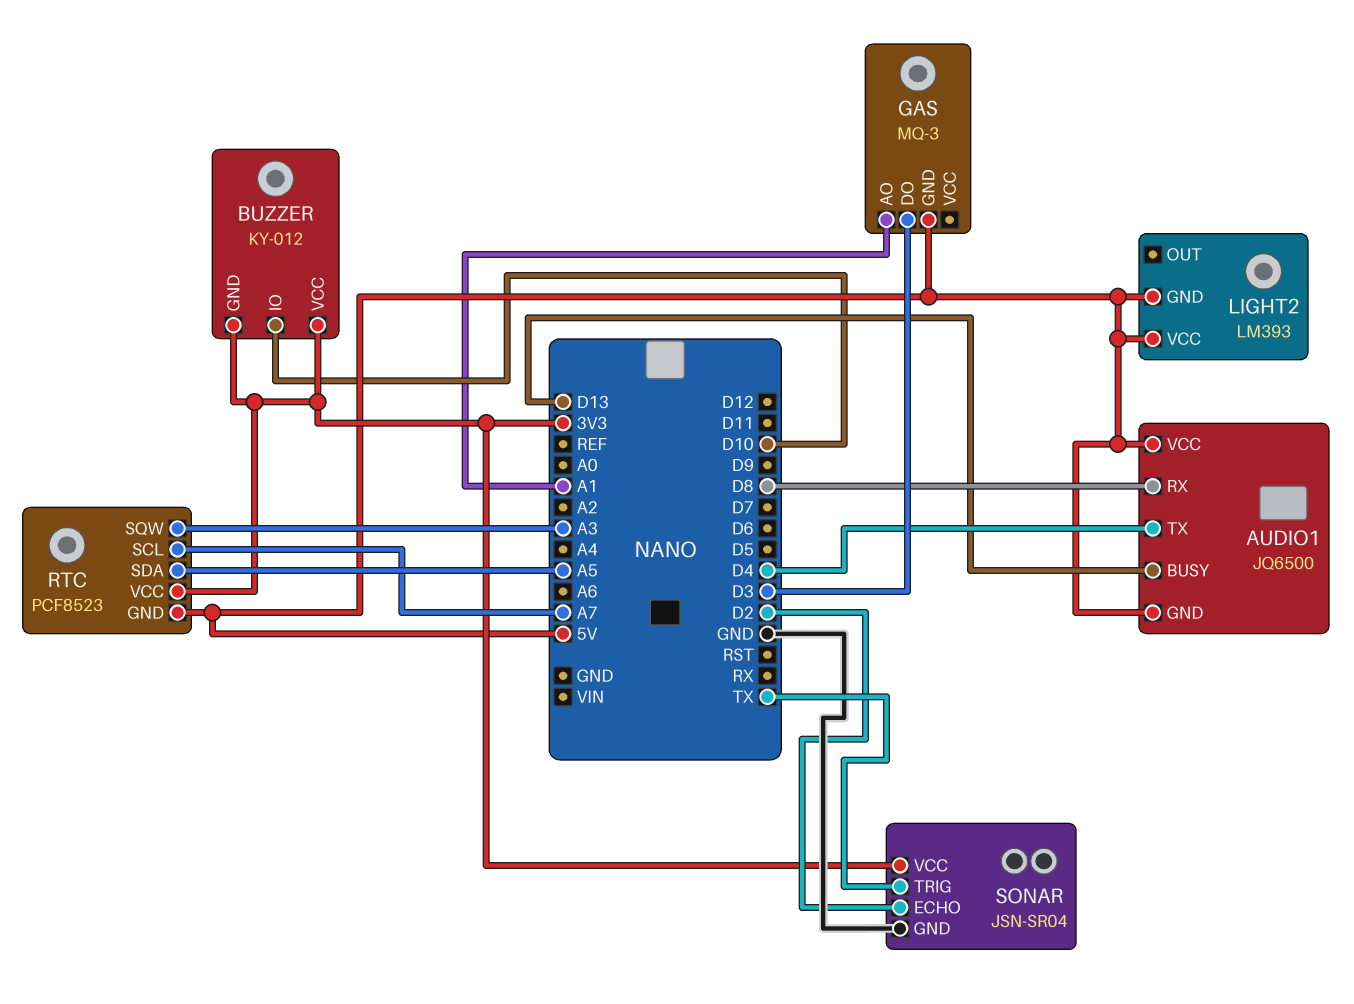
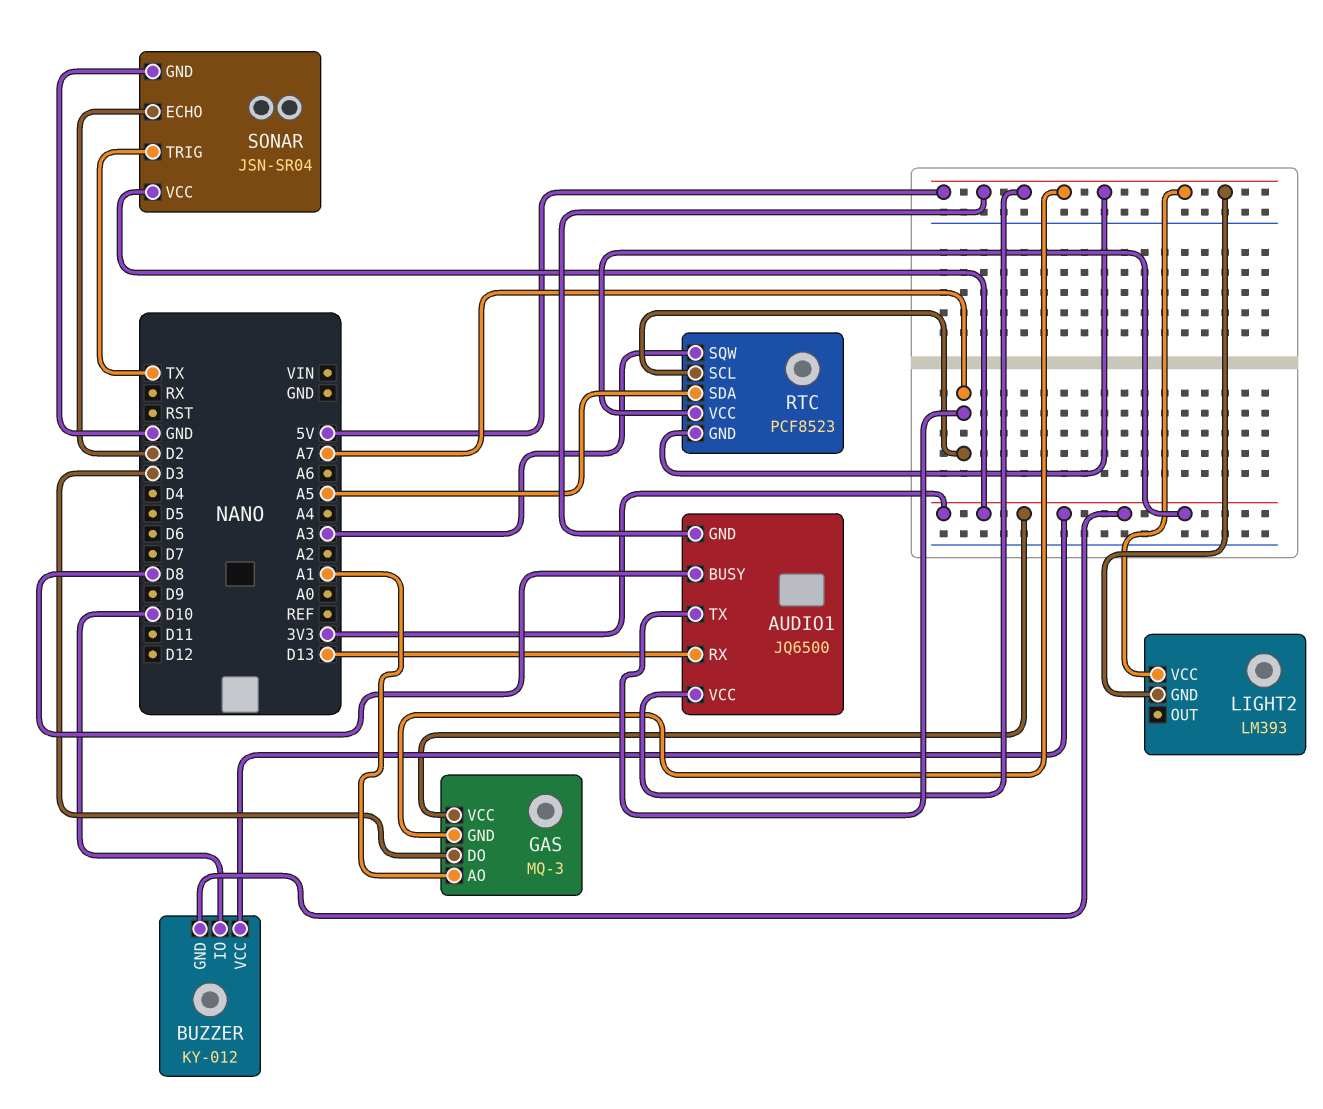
AUDIO1 pin BUSY: D13 -> D8
AUDIO1 pin RX: D8 -> D13
AUDIO1 pin TX: D4 -> A7
GAS pin VCC: none -> 3V3

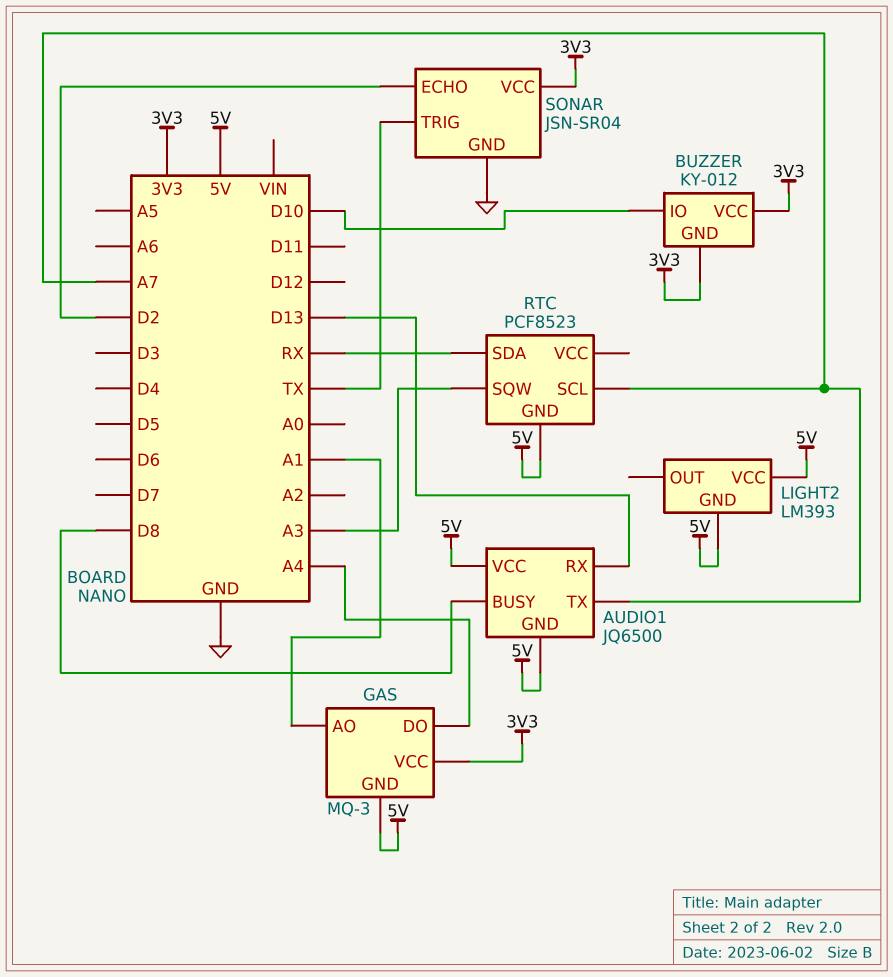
GAS pin DO: D3 -> A4
RTC pin SDA: A5 -> RX
RTC pin VCC: 3V3 -> none

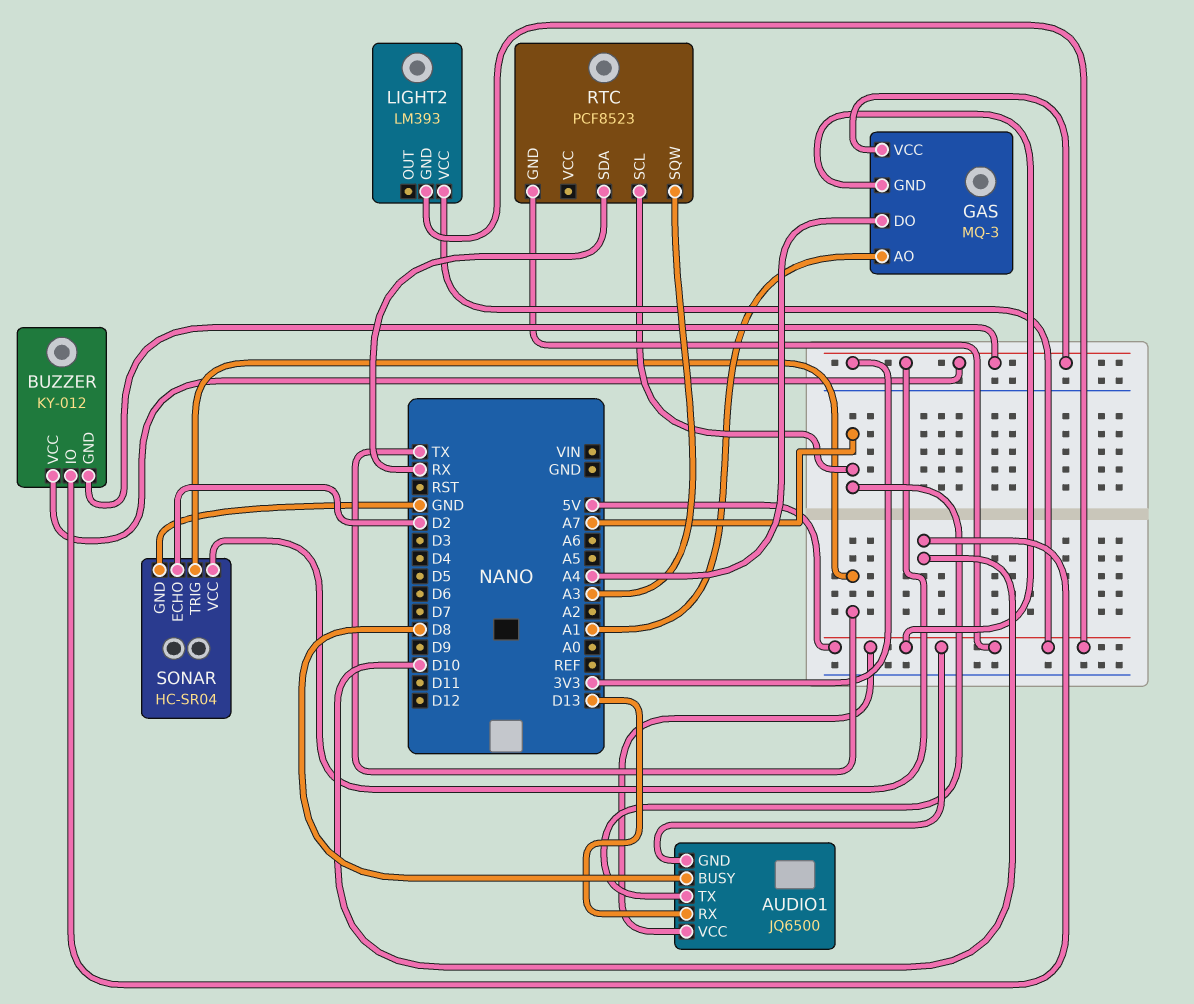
SONAR: JSN-SR04 -> HC-SR04

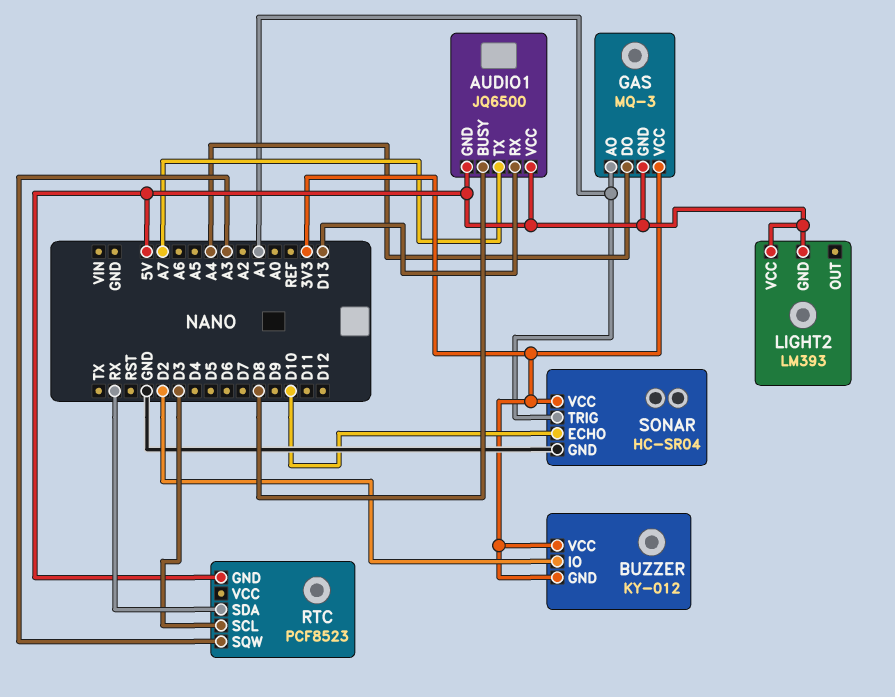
BUZZER pin IO: D10 -> D2
RTC pin SCL: A7 -> D3
SONAR pin ECHO: D2 -> D10
SONAR pin TRIG: TX -> A1

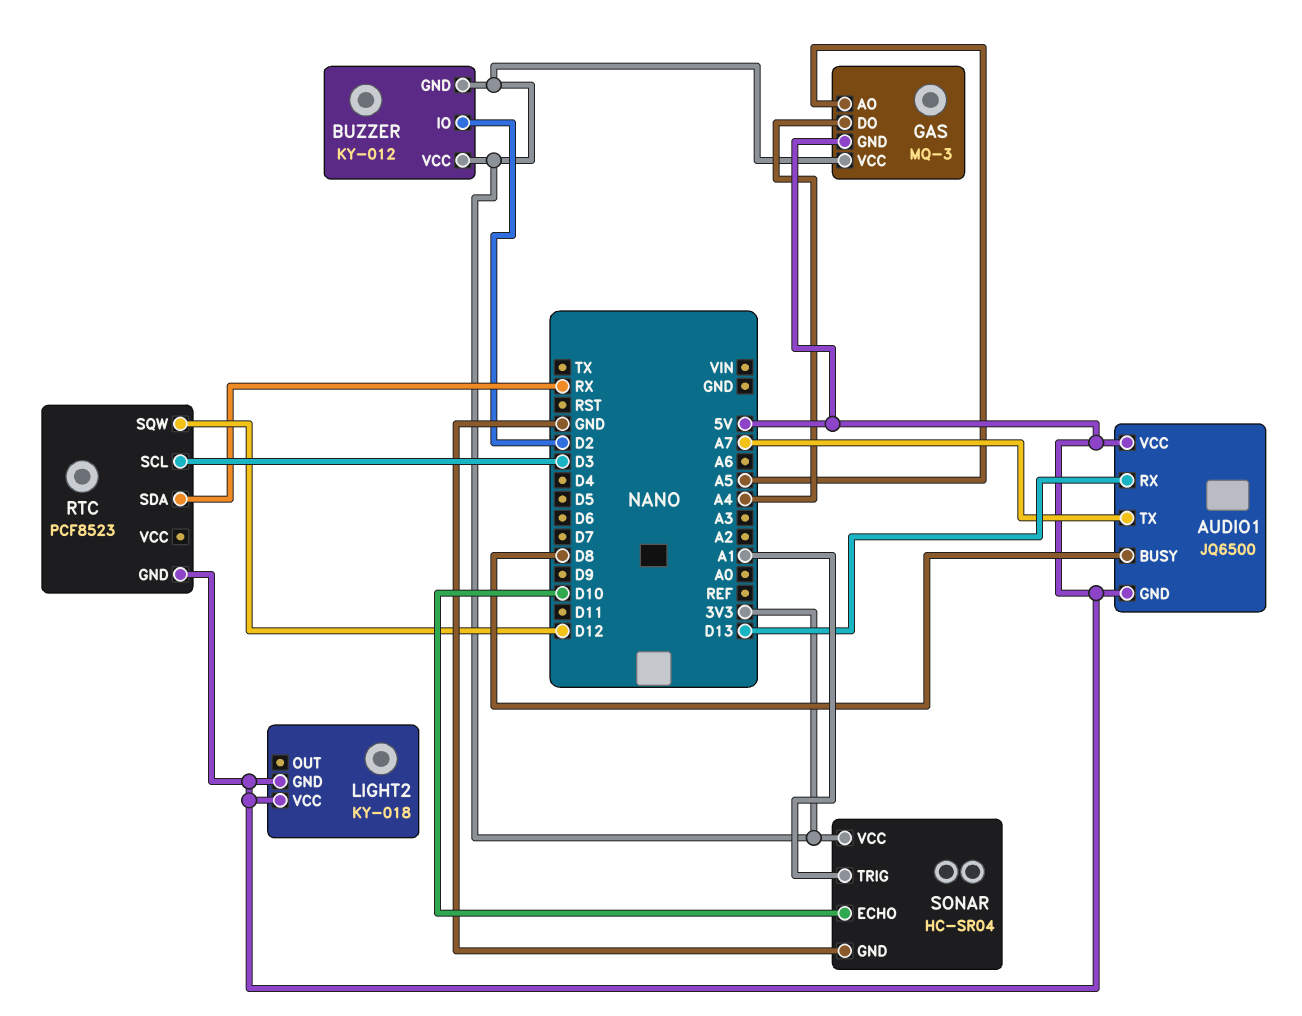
GAS pin AO: A1 -> A5
LIGHT2: LM393 -> KY-018
RTC pin SQW: A3 -> D12

